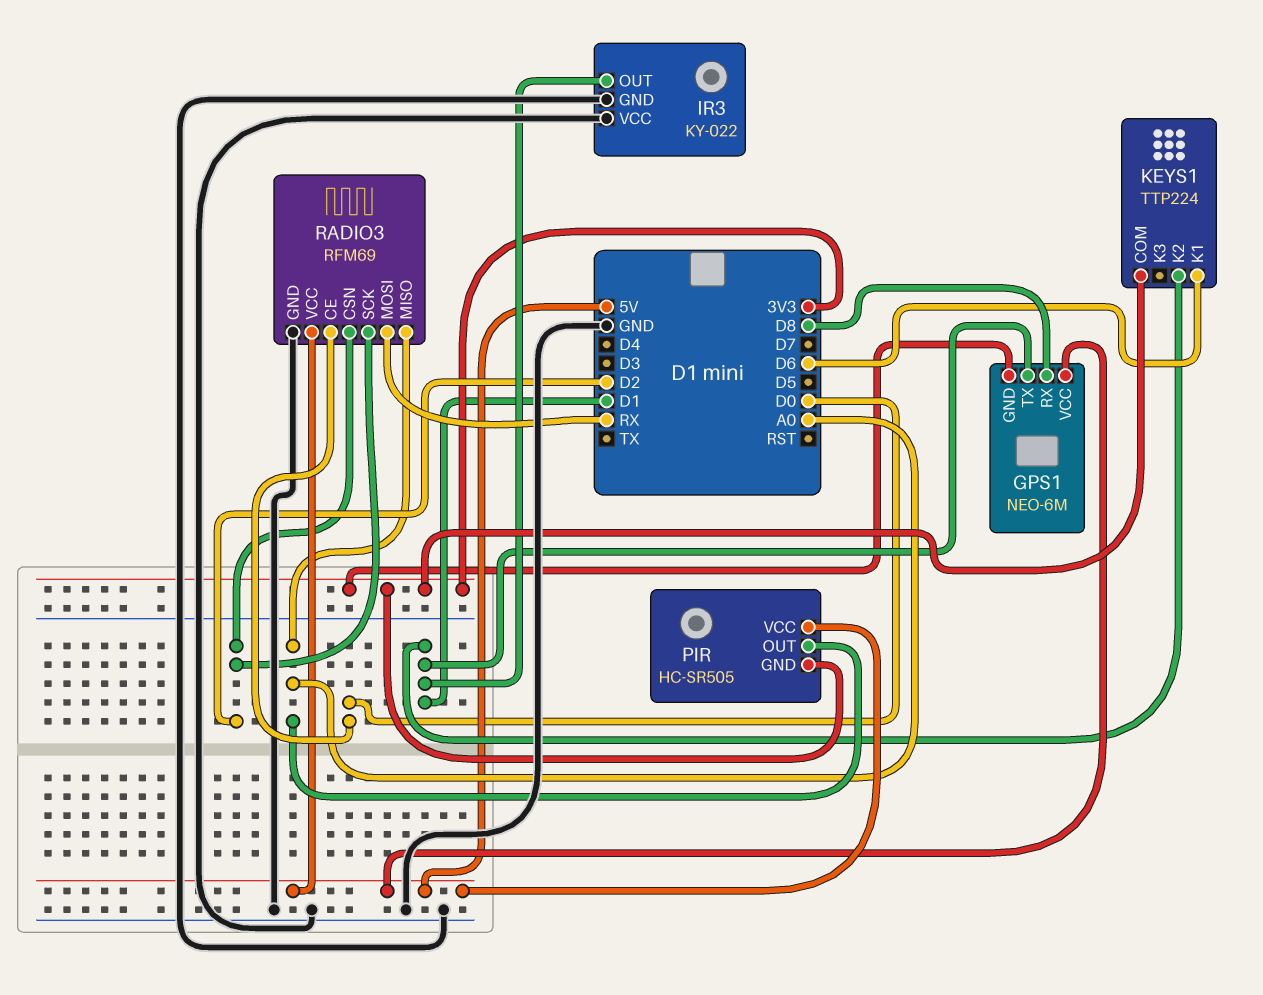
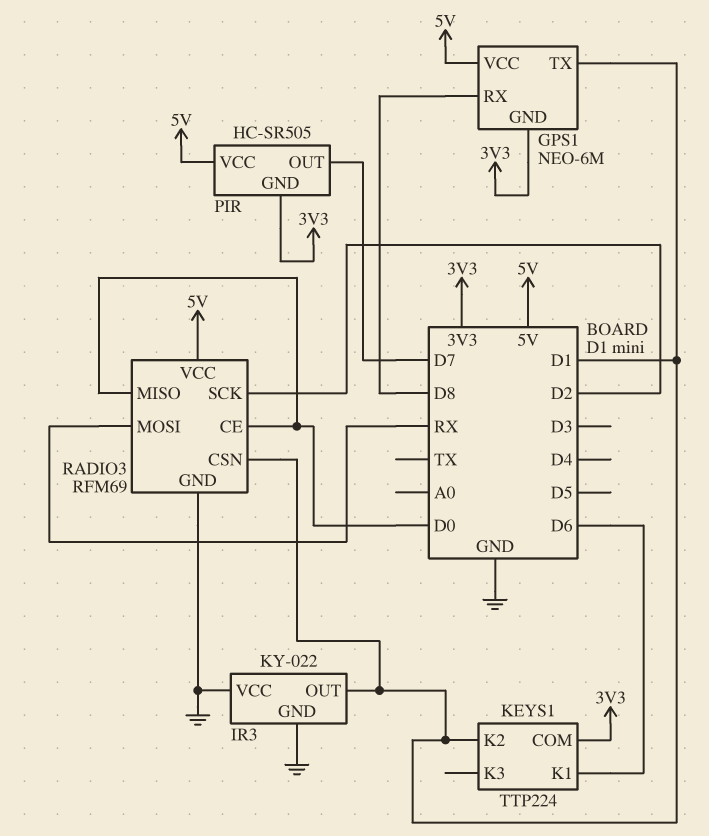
PIR pin OUT: A0 -> D7
RADIO3 pin CSN: D2 -> D1
RADIO3 pin MISO: A0 -> D0

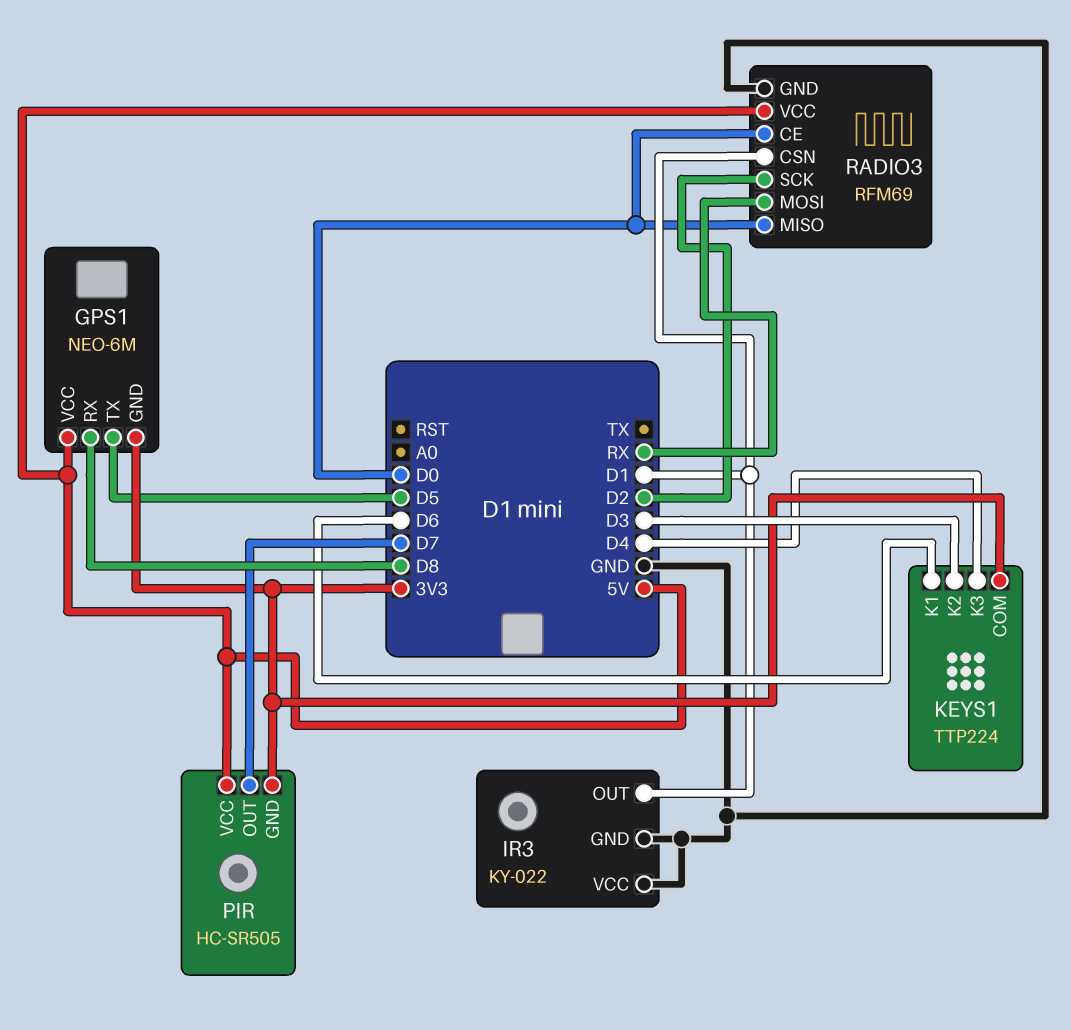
GPS1 pin TX: D1 -> D5
KEYS1 pin K2: D1 -> D3
KEYS1 pin K3: none -> D4

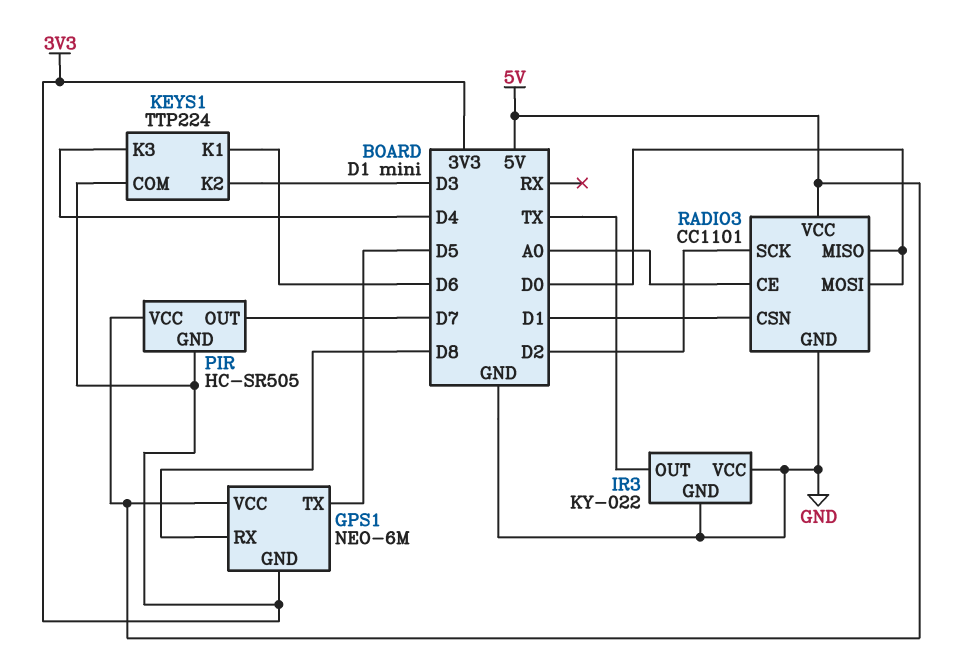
IR3 pin OUT: D1 -> TX
RADIO3: RFM69 -> CC1101
RADIO3 pin CE: D0 -> A0
RADIO3 pin MOSI: RX -> D0

